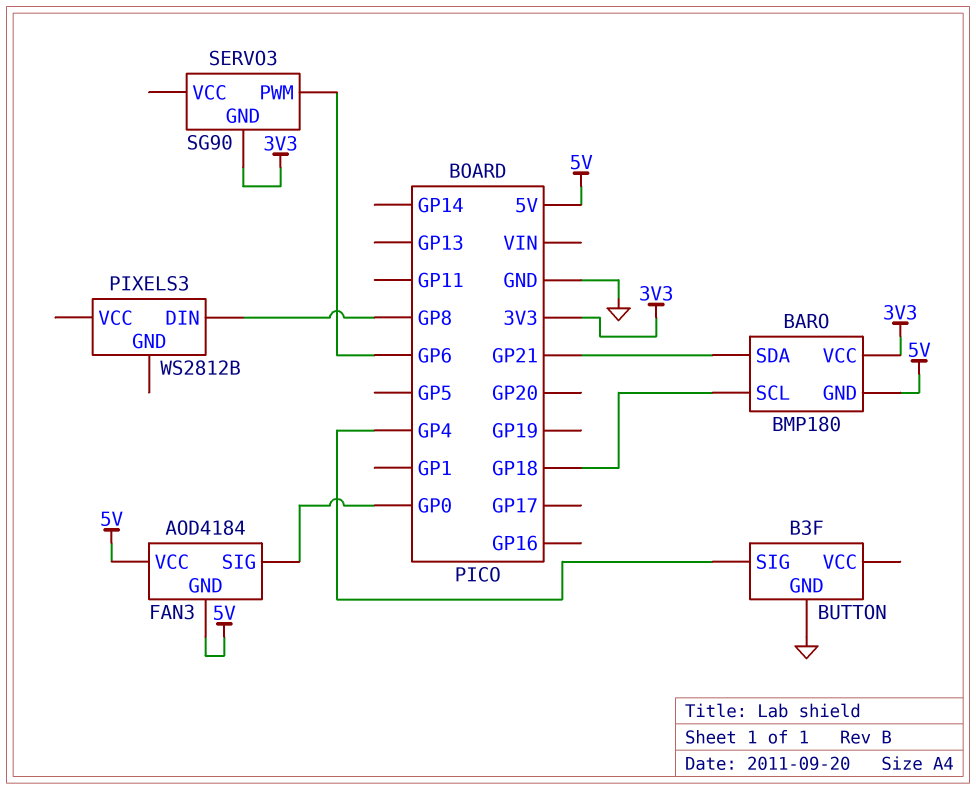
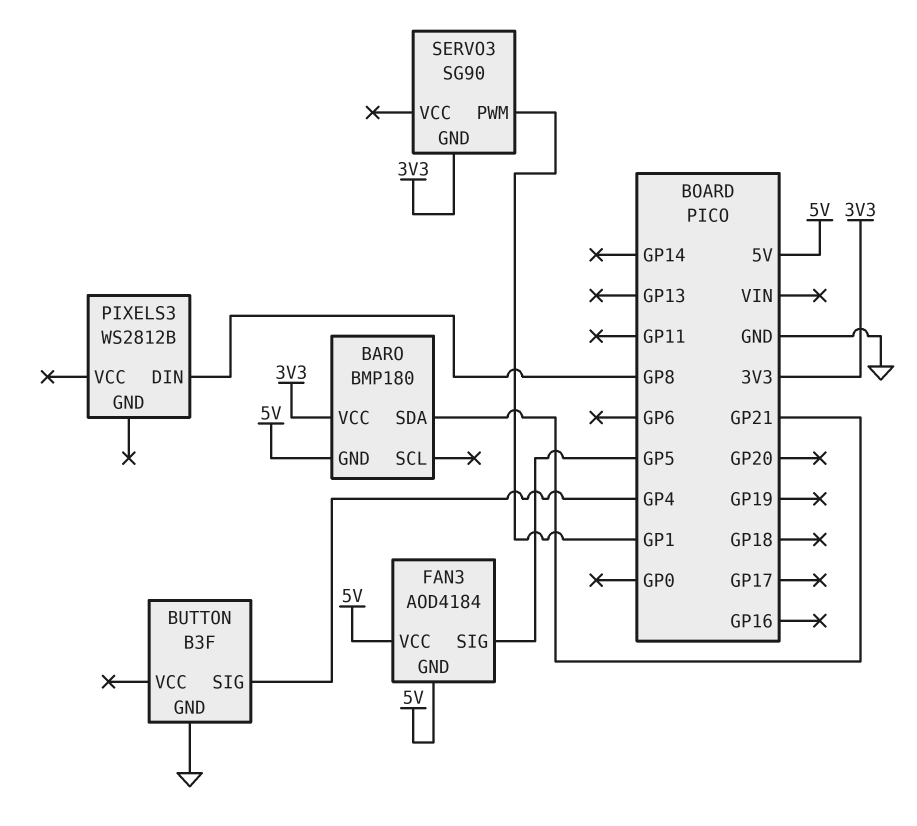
BARO pin SCL: GP18 -> none
FAN3 pin SIG: GP0 -> GP5
SERVO3 pin PWM: GP6 -> GP1

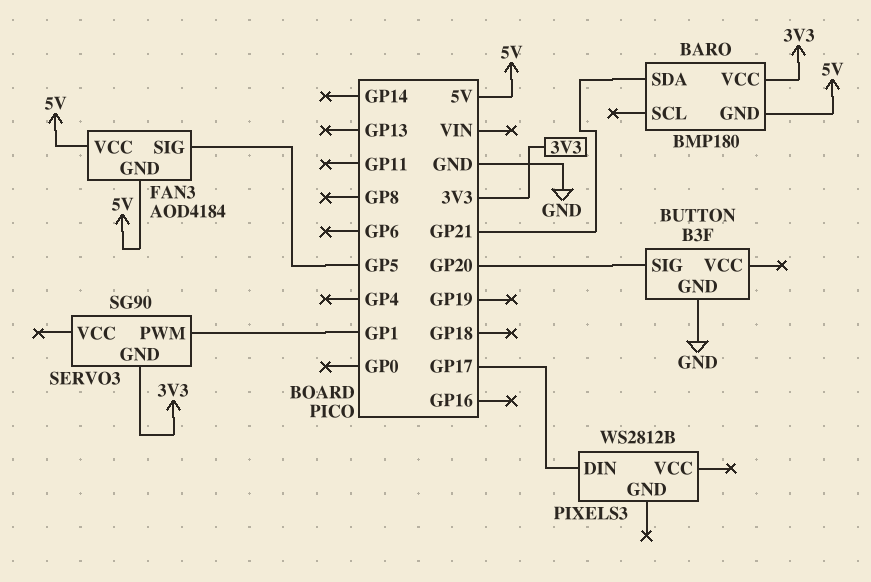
BUTTON pin SIG: GP4 -> GP20
PIXELS3 pin DIN: GP8 -> GP17

